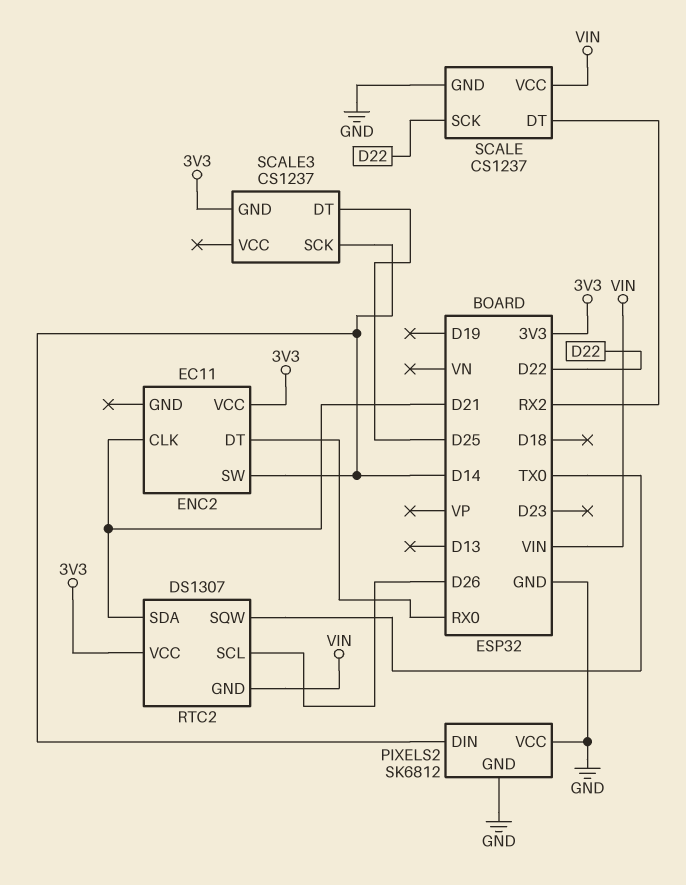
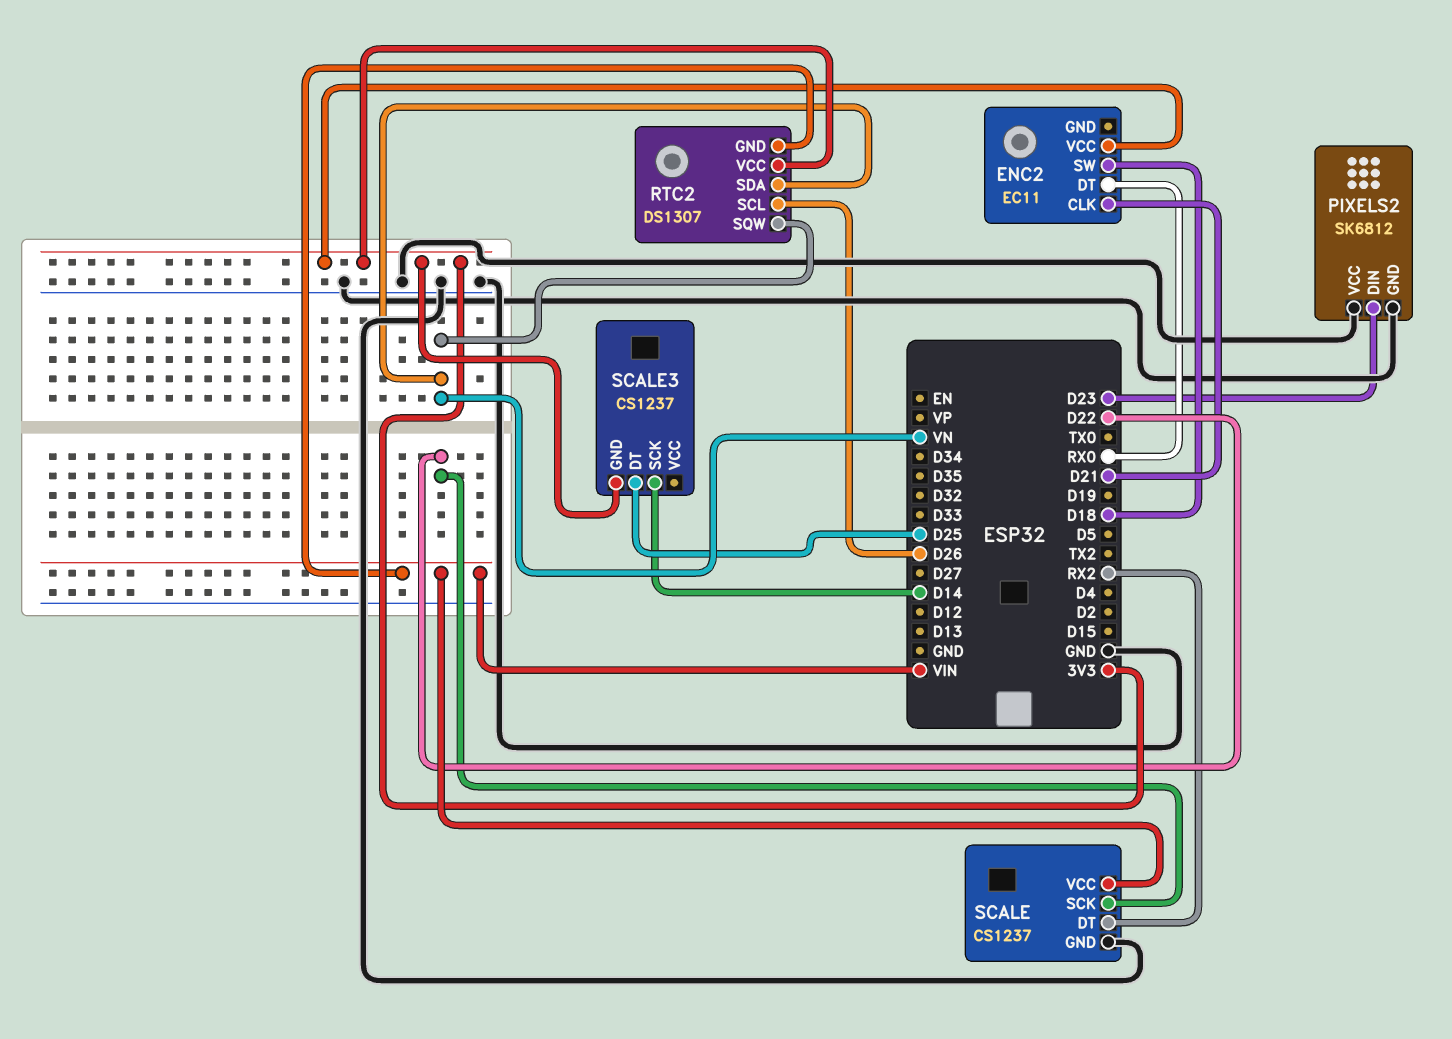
ENC2 pin SW: D14 -> D18
PIXELS2 pin DIN: D14 -> D23
RTC2 pin SDA: D21 -> VN
RTC2 pin SQW: TX0 -> VN

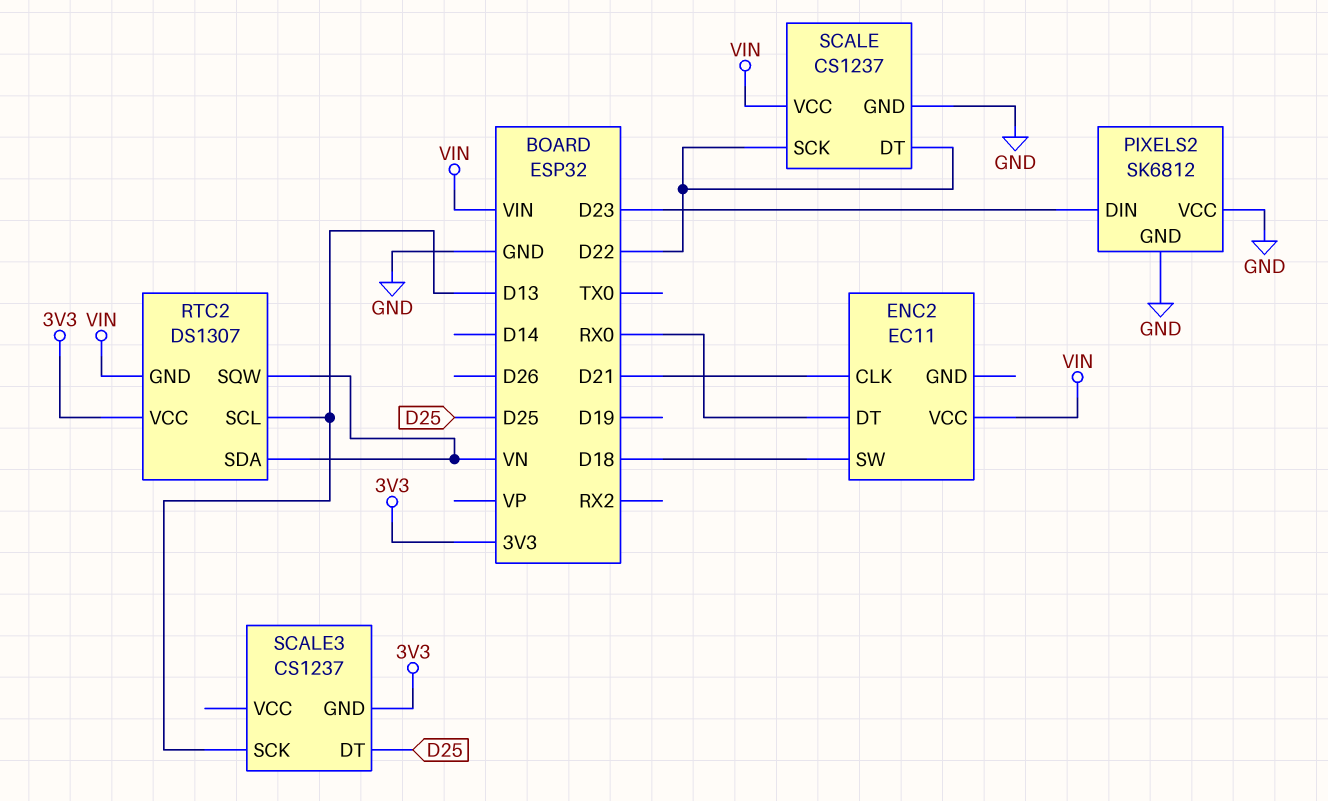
ENC2 pin VCC: 3V3 -> VIN
RTC2 pin SCL: D26 -> D13
SCALE pin DT: RX2 -> D22
SCALE3 pin SCK: D14 -> D13

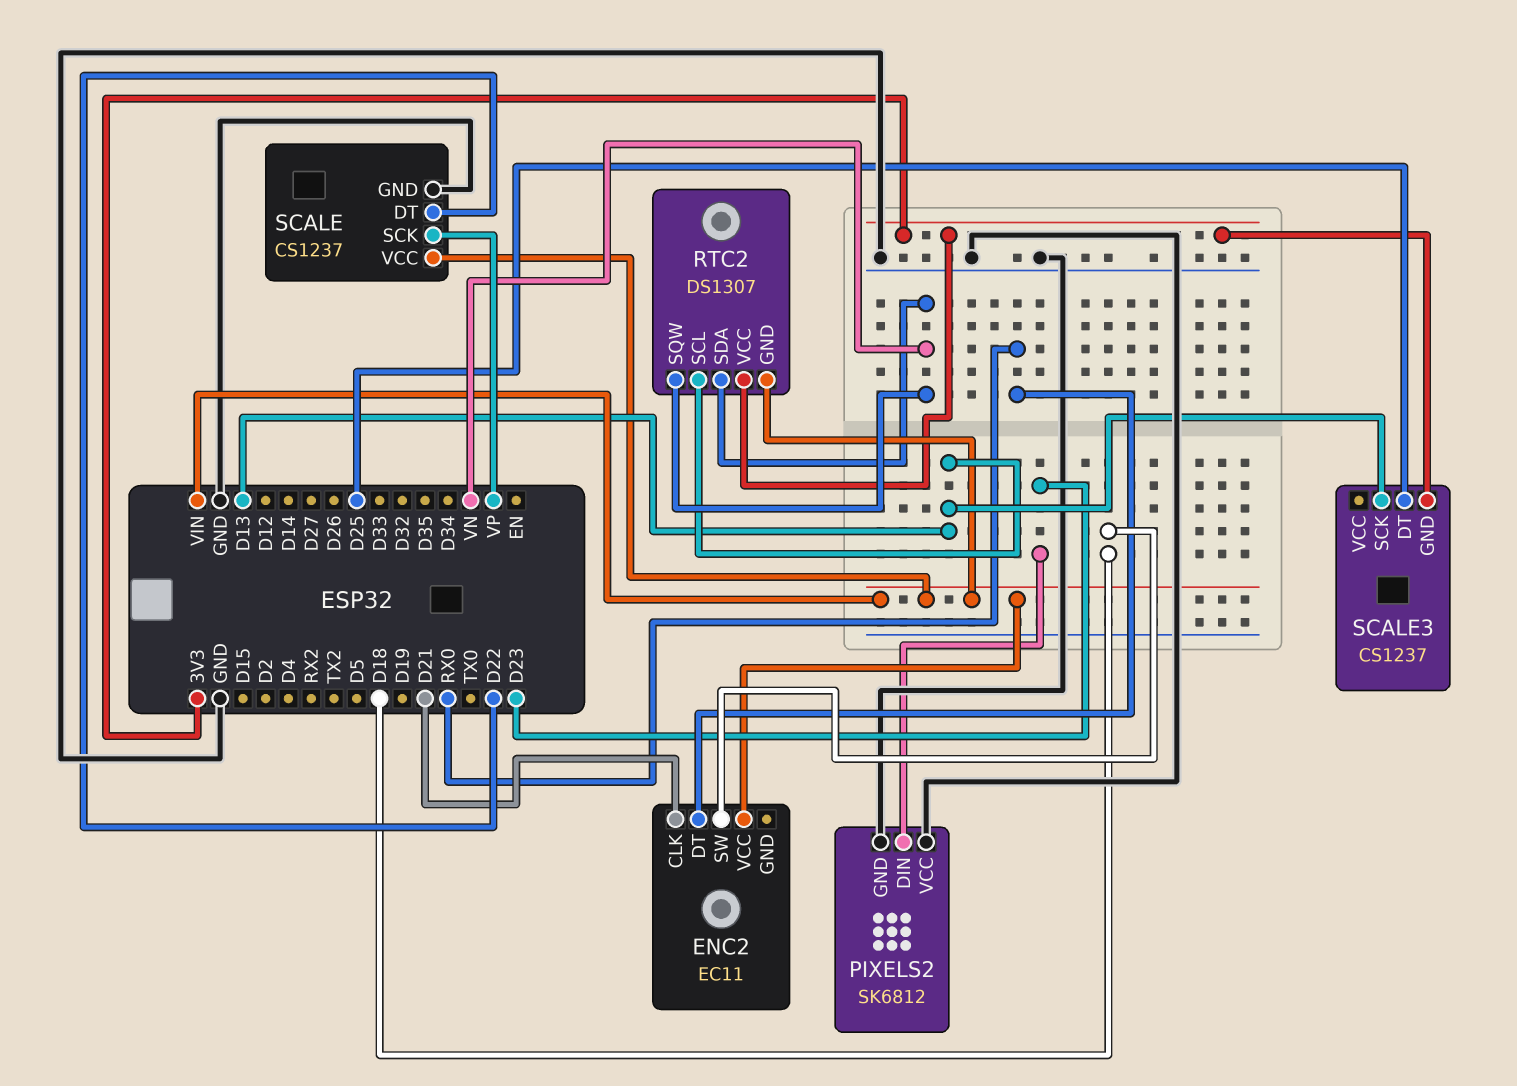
SCALE pin SCK: D22 -> VP

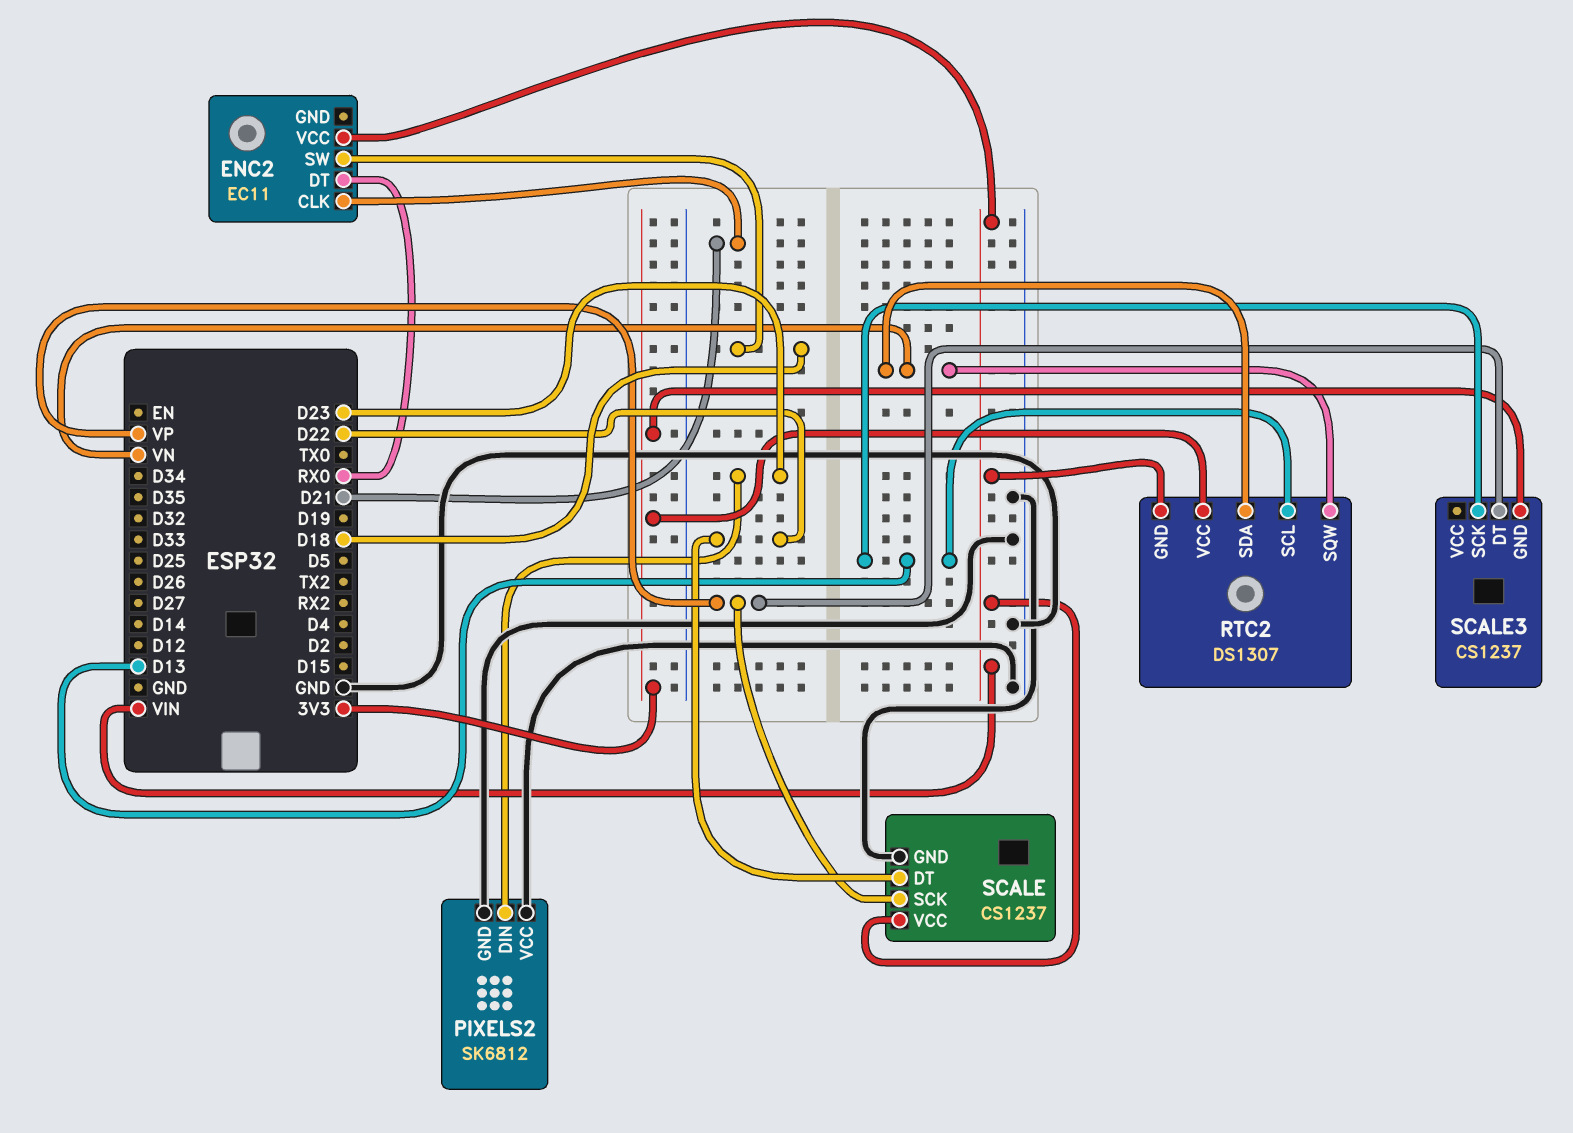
SCALE3 pin DT: D25 -> VP

